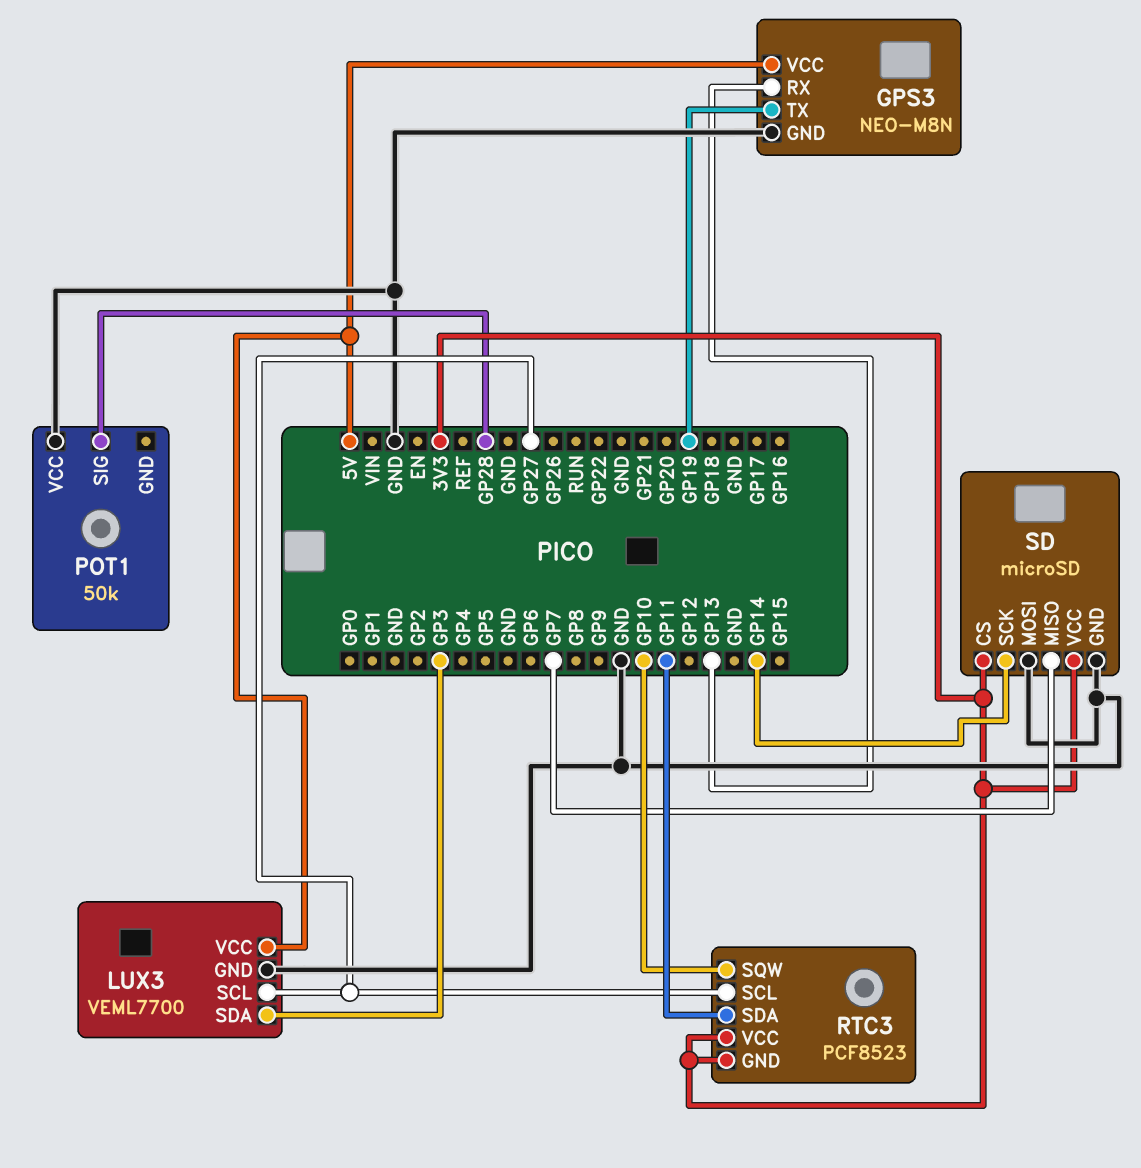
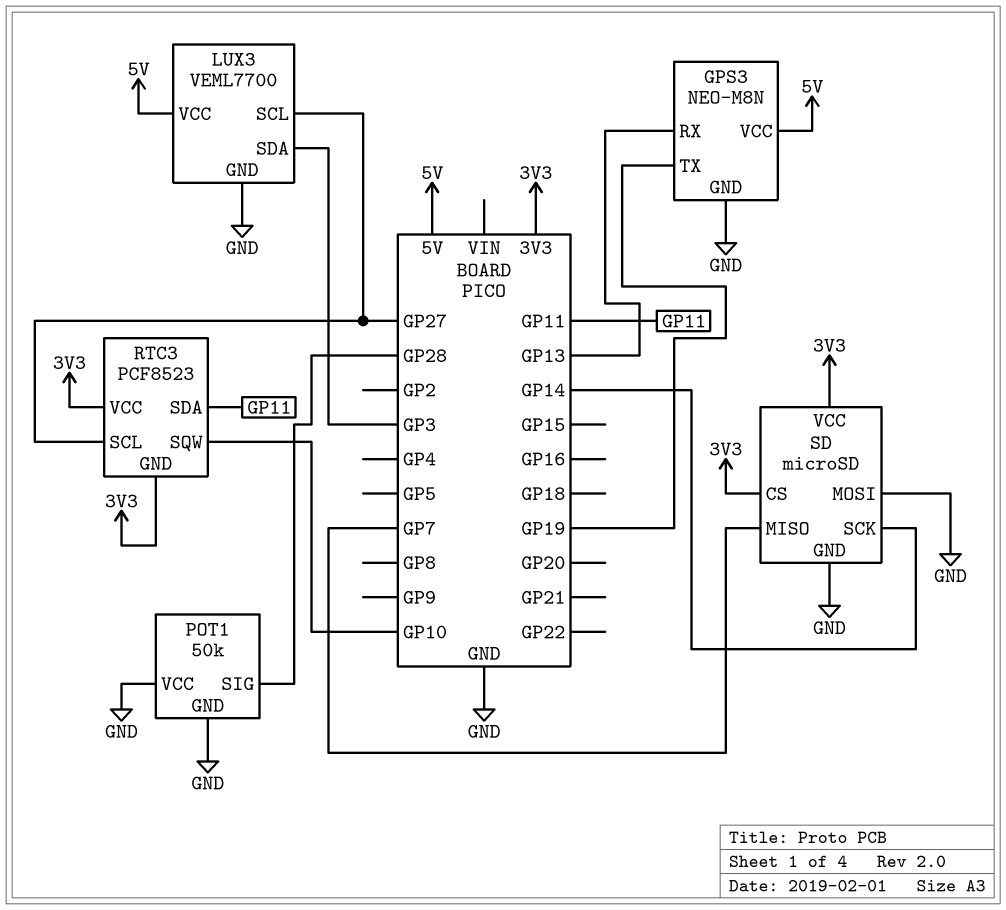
POT1 pin GND: none -> GND

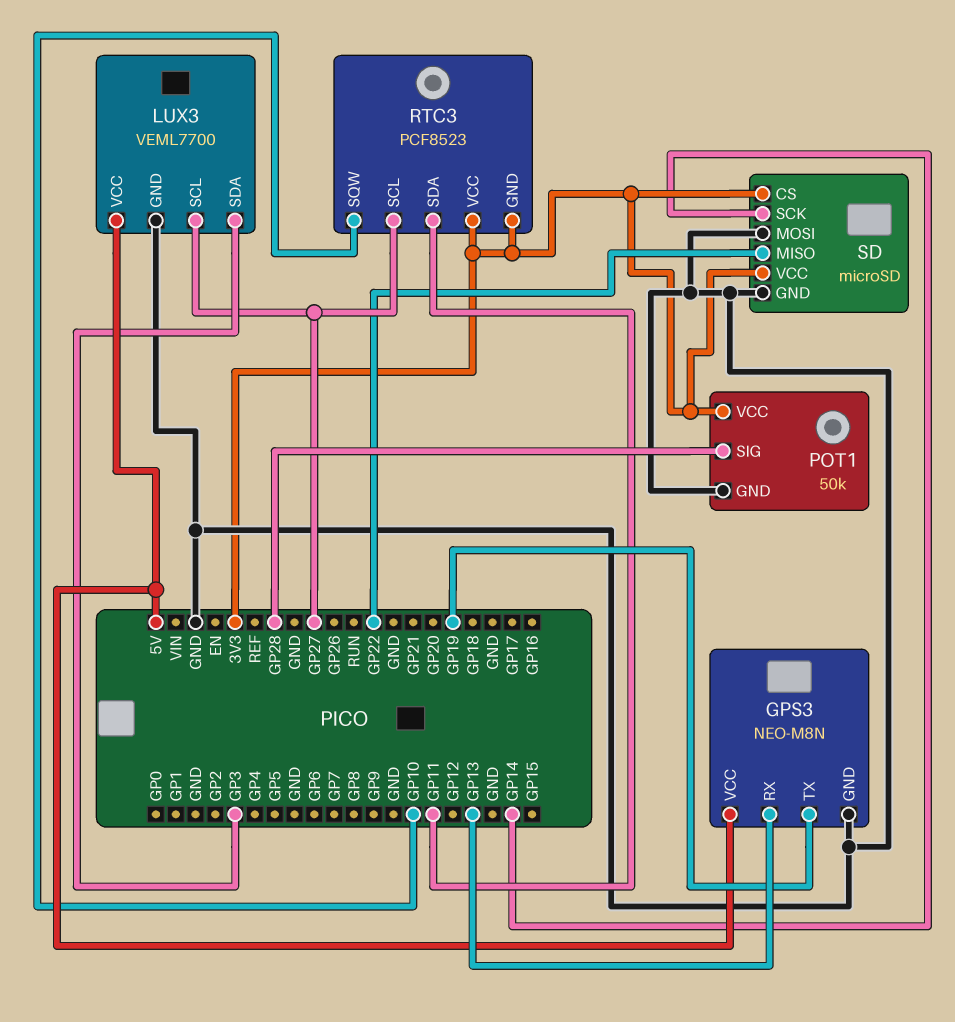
POT1 pin VCC: GND -> 3V3
SD pin MISO: GP7 -> GP22

